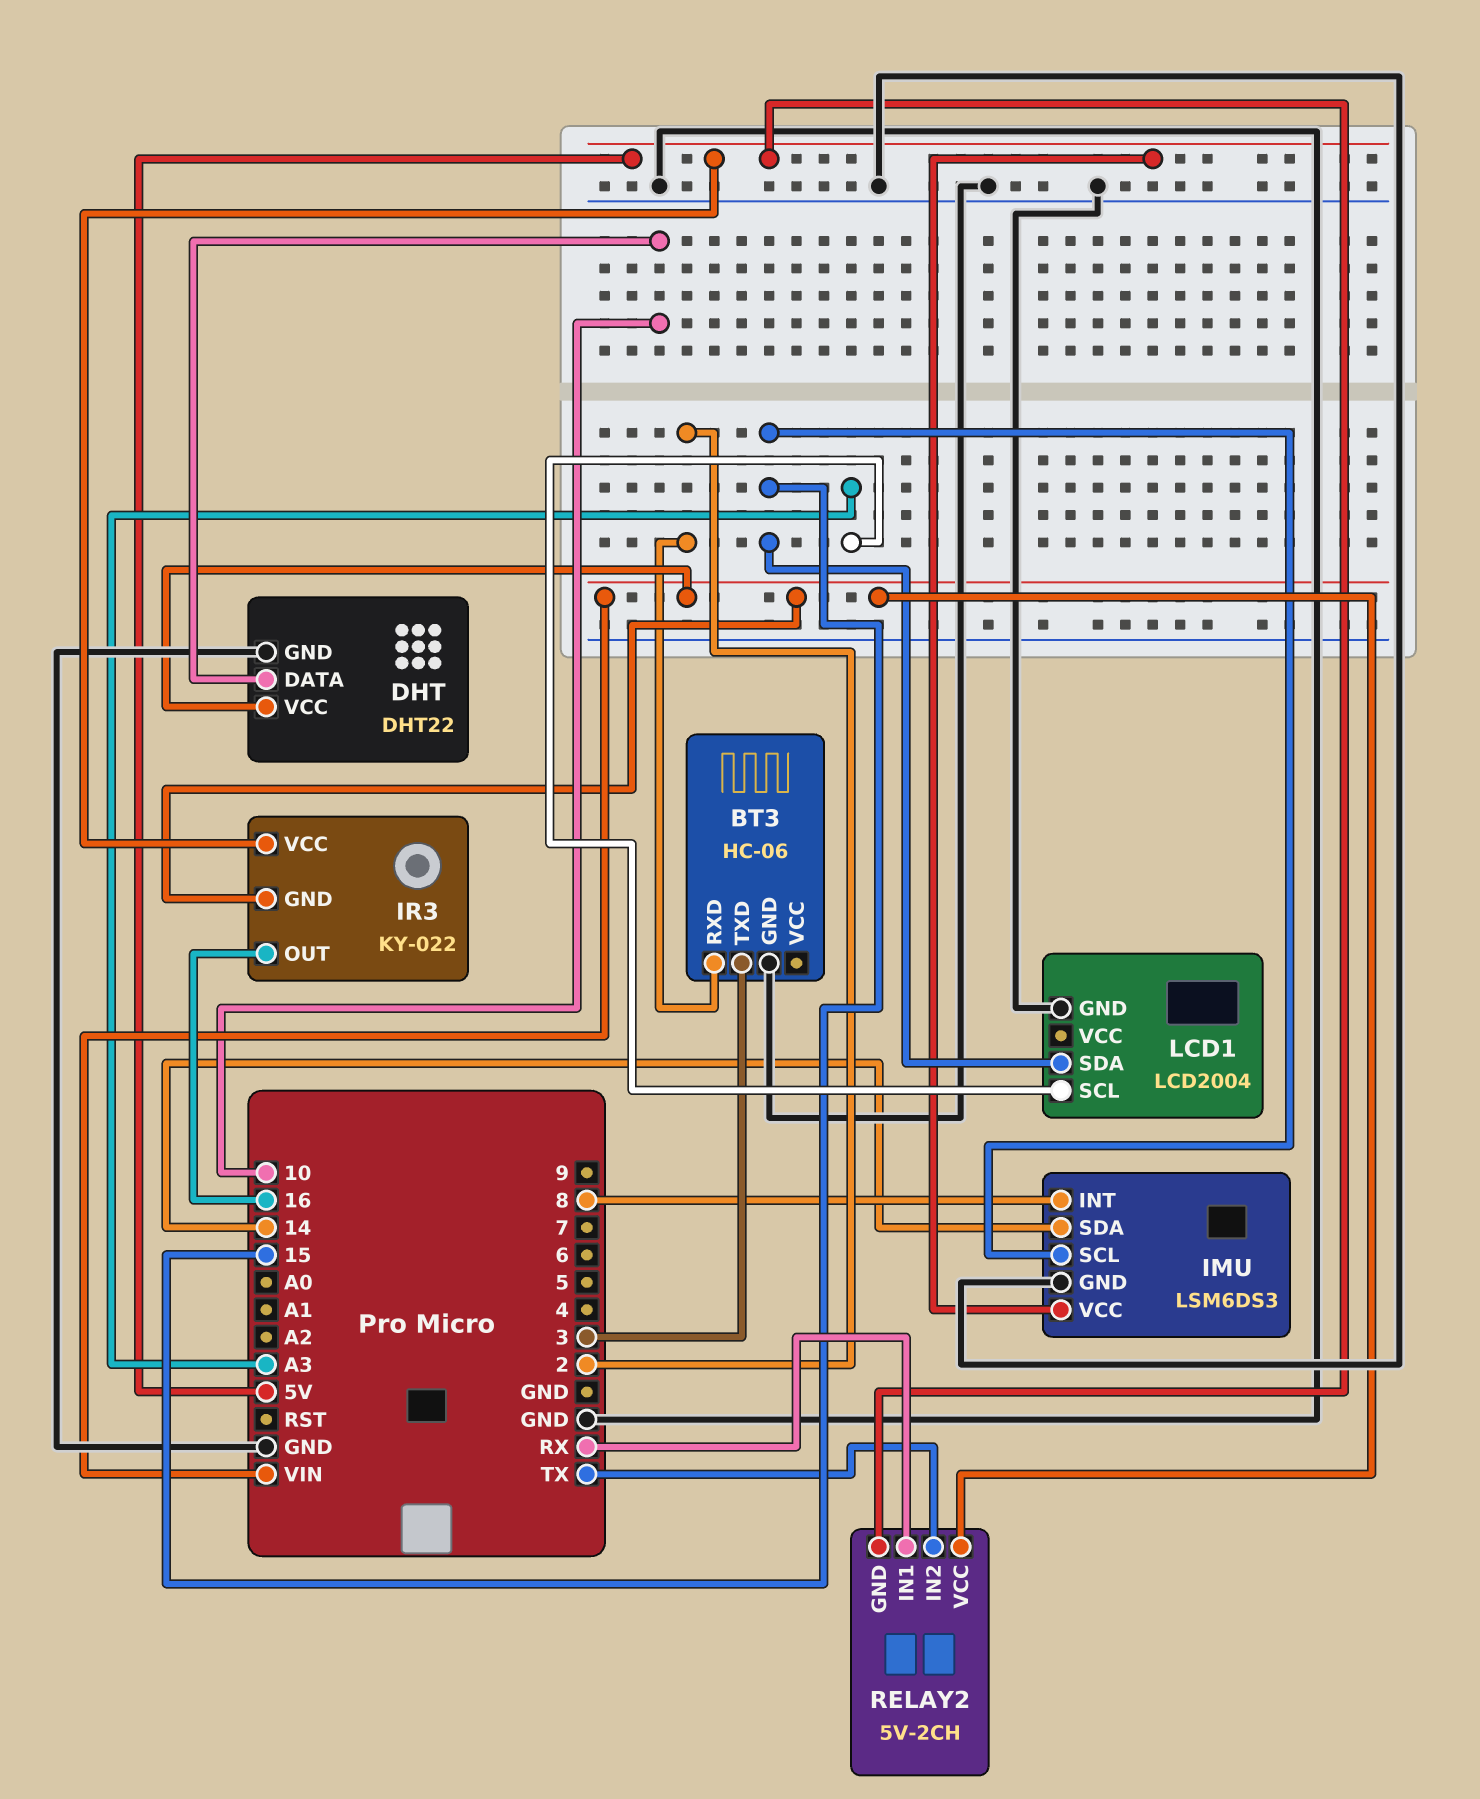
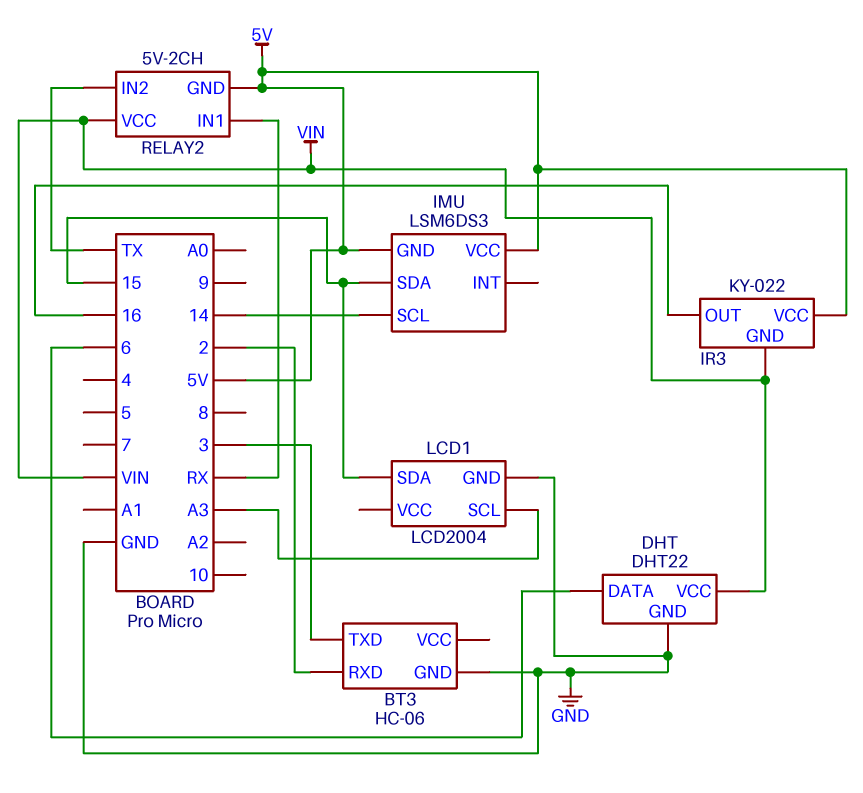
DHT pin DATA: 10 -> 6
IMU pin GND: GND -> 5V
IMU pin INT: 8 -> none
IMU pin SCL: 15 -> 14
IMU pin SDA: 14 -> 15

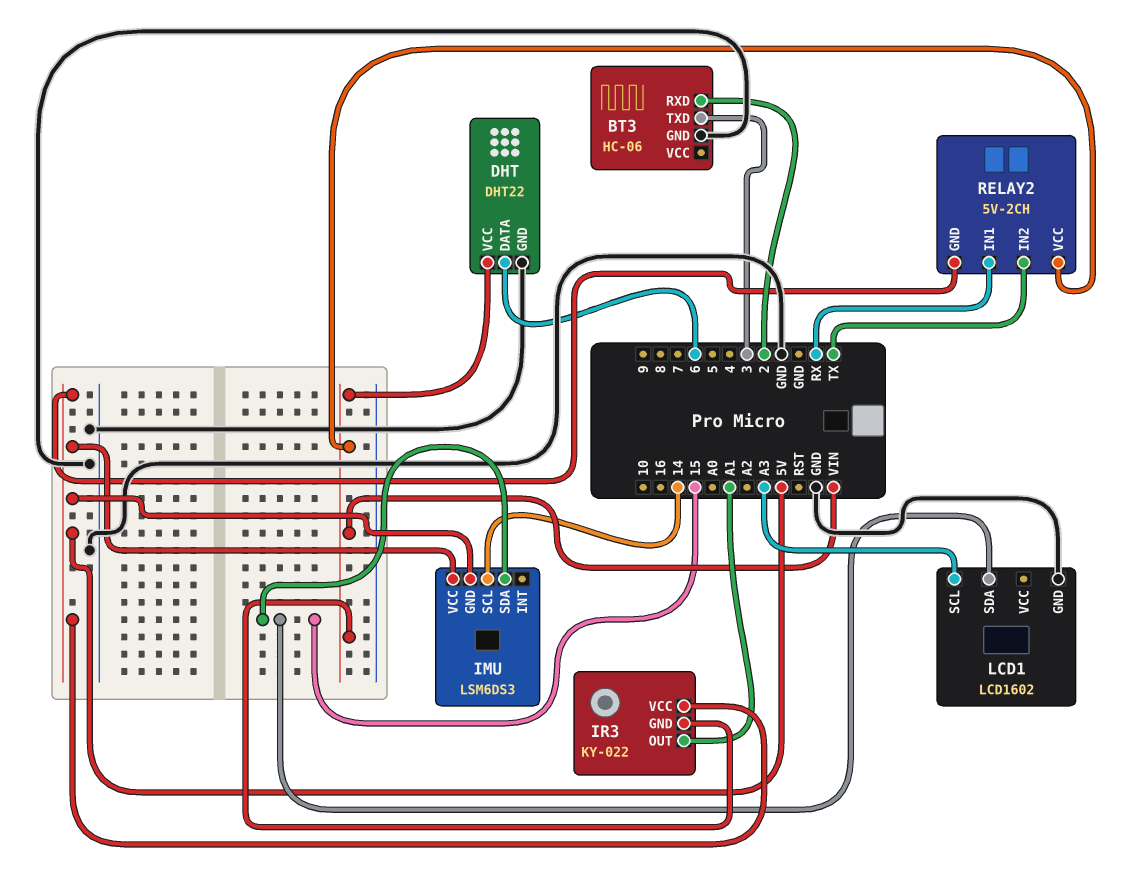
IR3 pin OUT: 16 -> A1
LCD1: LCD2004 -> LCD1602

